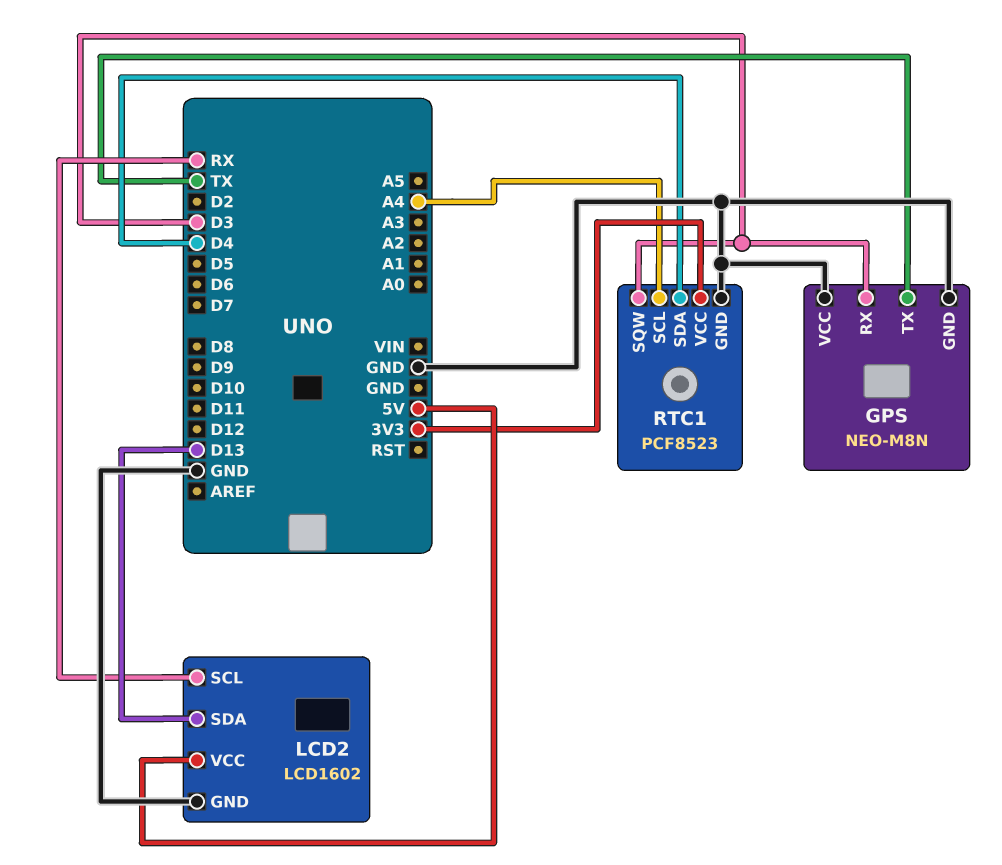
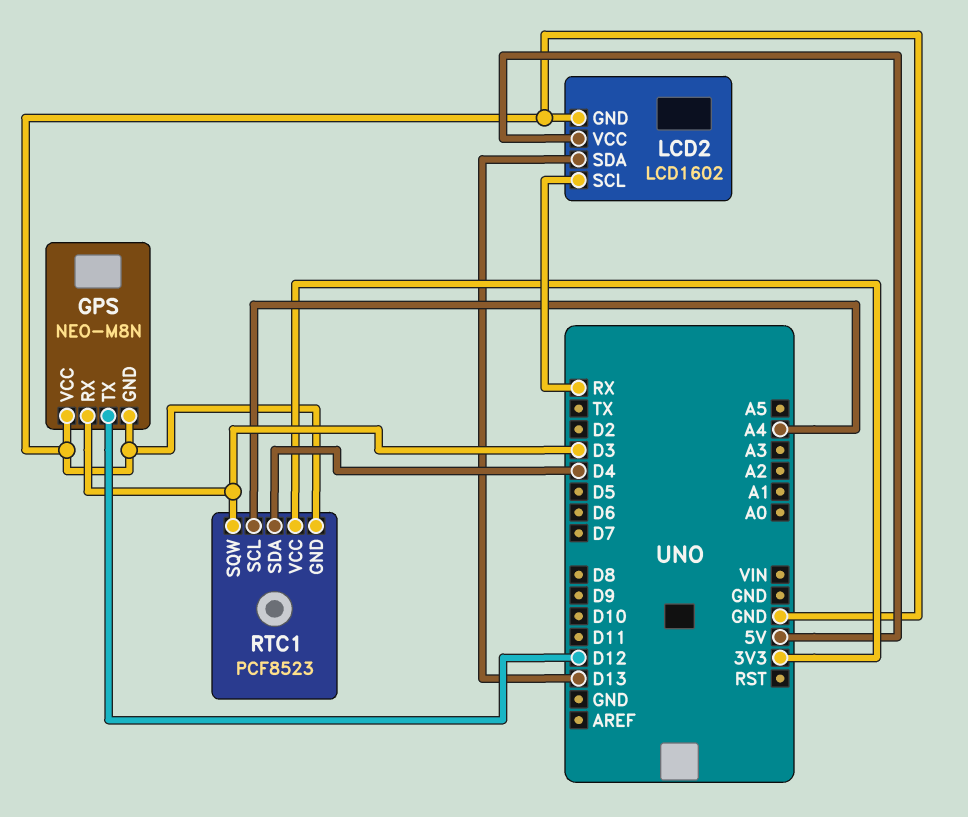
GPS pin TX: TX -> D12

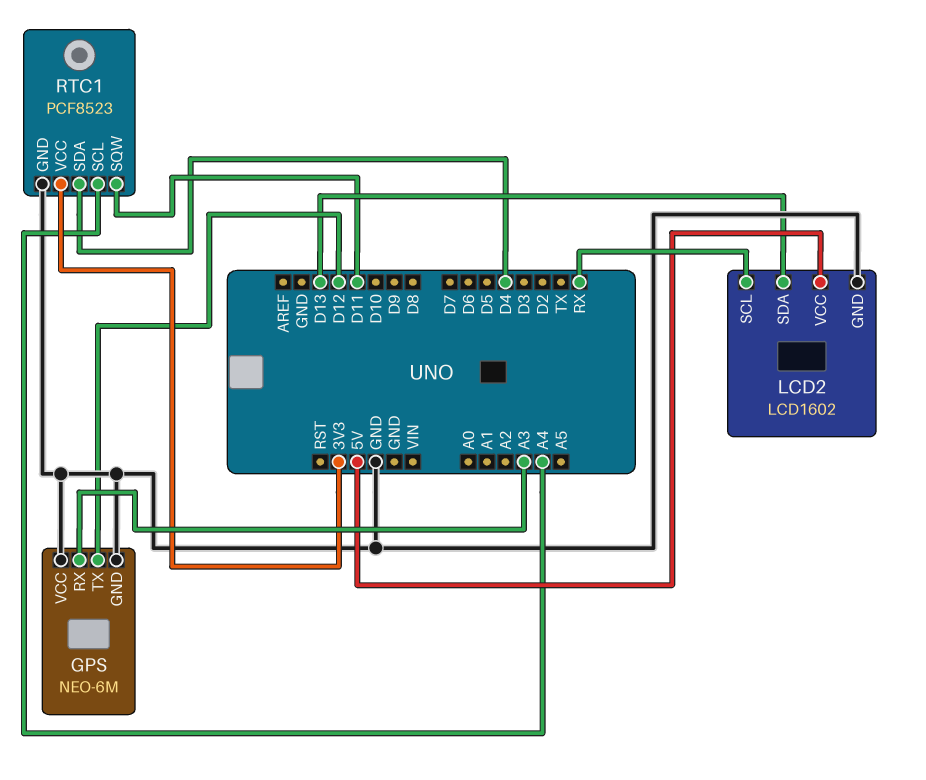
GPS: NEO-M8N -> NEO-6M
GPS pin RX: D3 -> A3
RTC1 pin SQW: D3 -> D11

